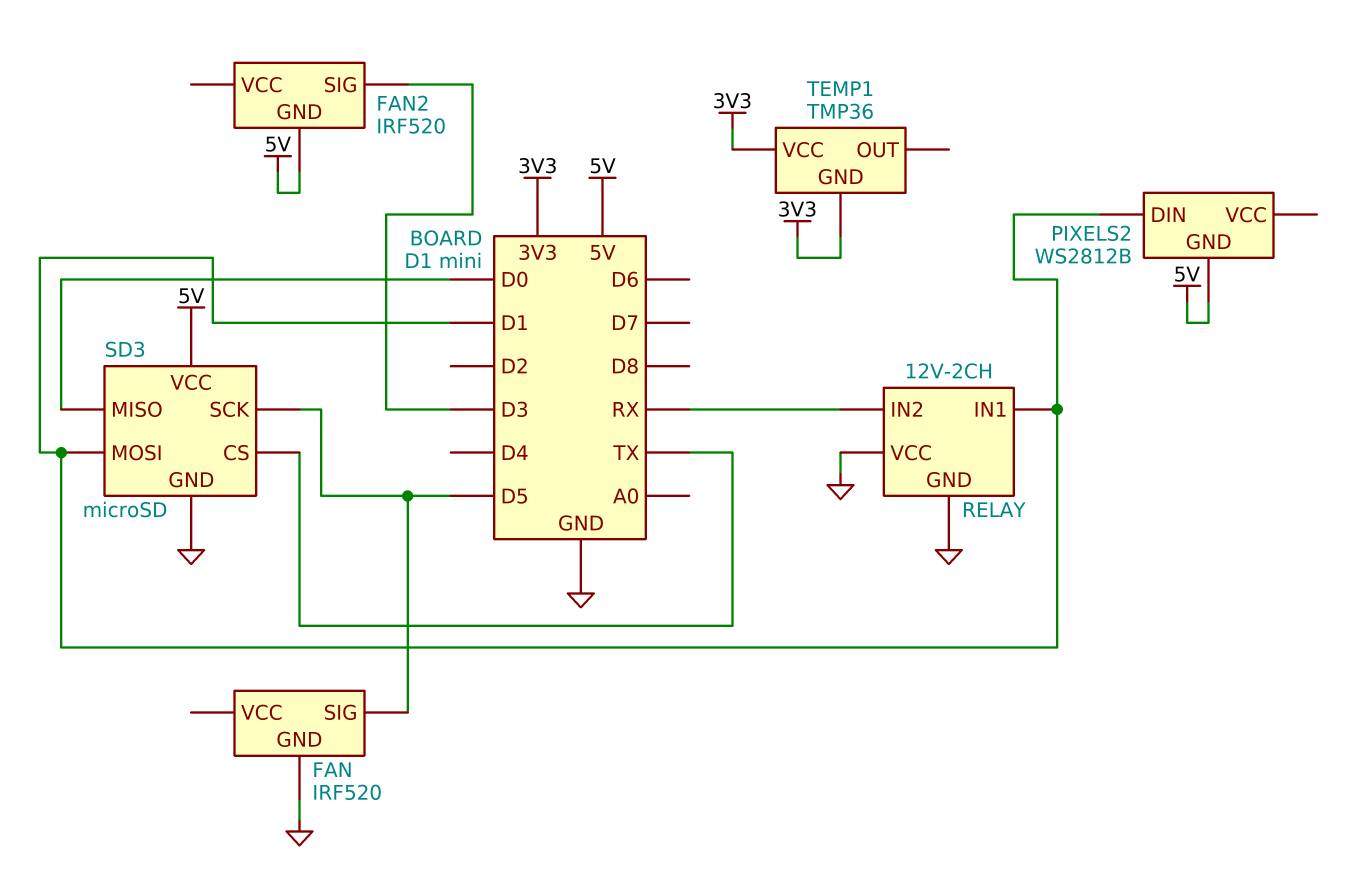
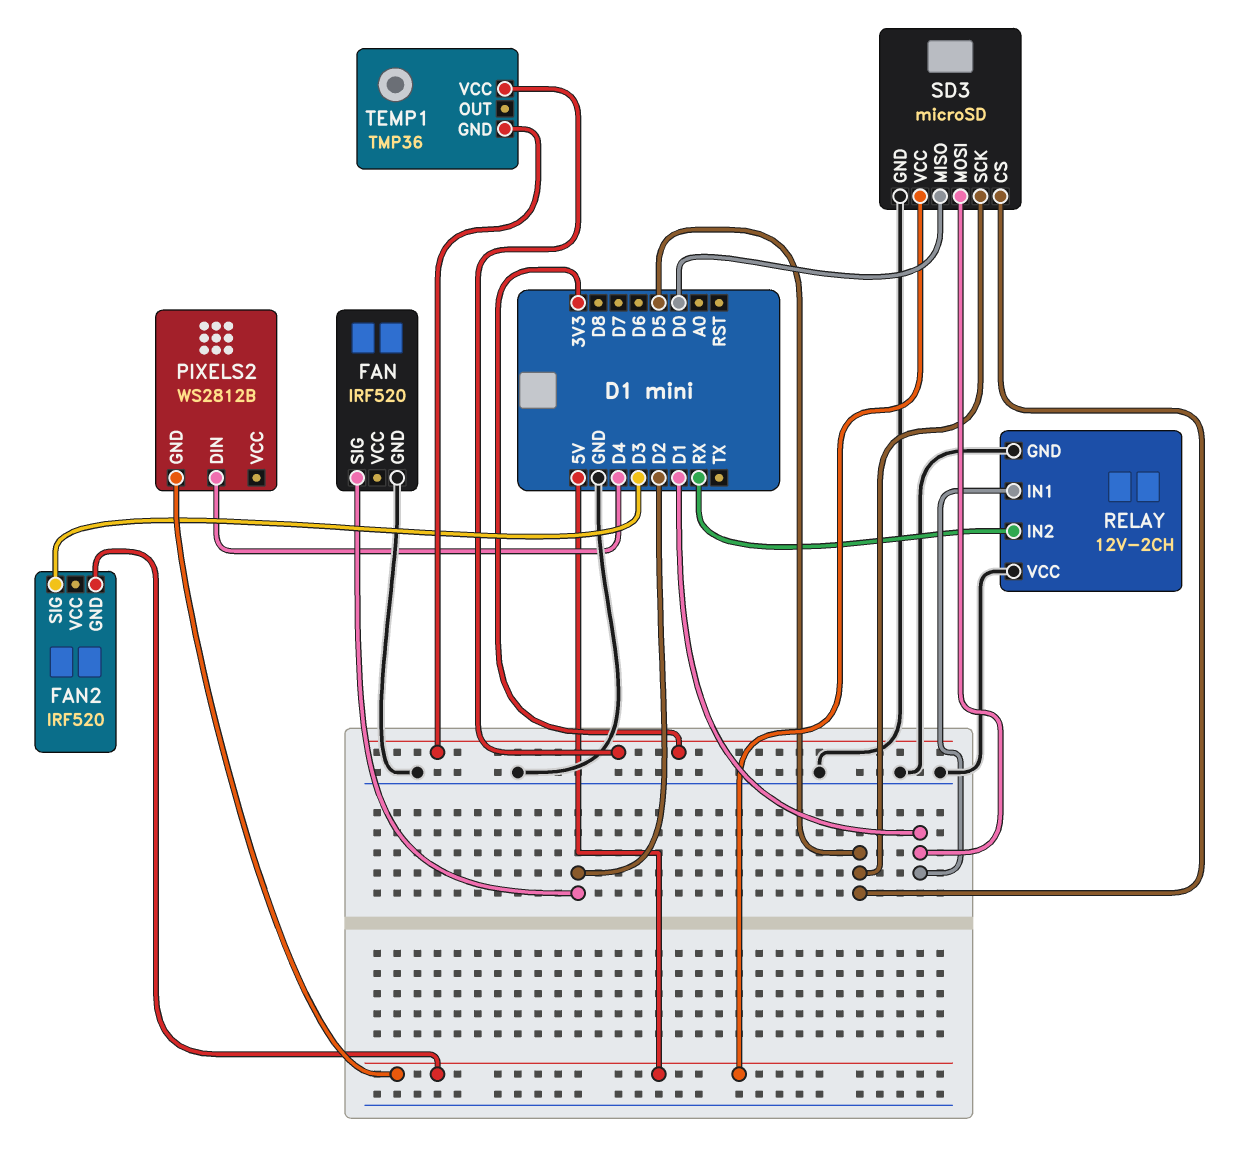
FAN pin SIG: D5 -> D2
PIXELS2 pin DIN: D1 -> D4
SD3 pin CS: TX -> D5

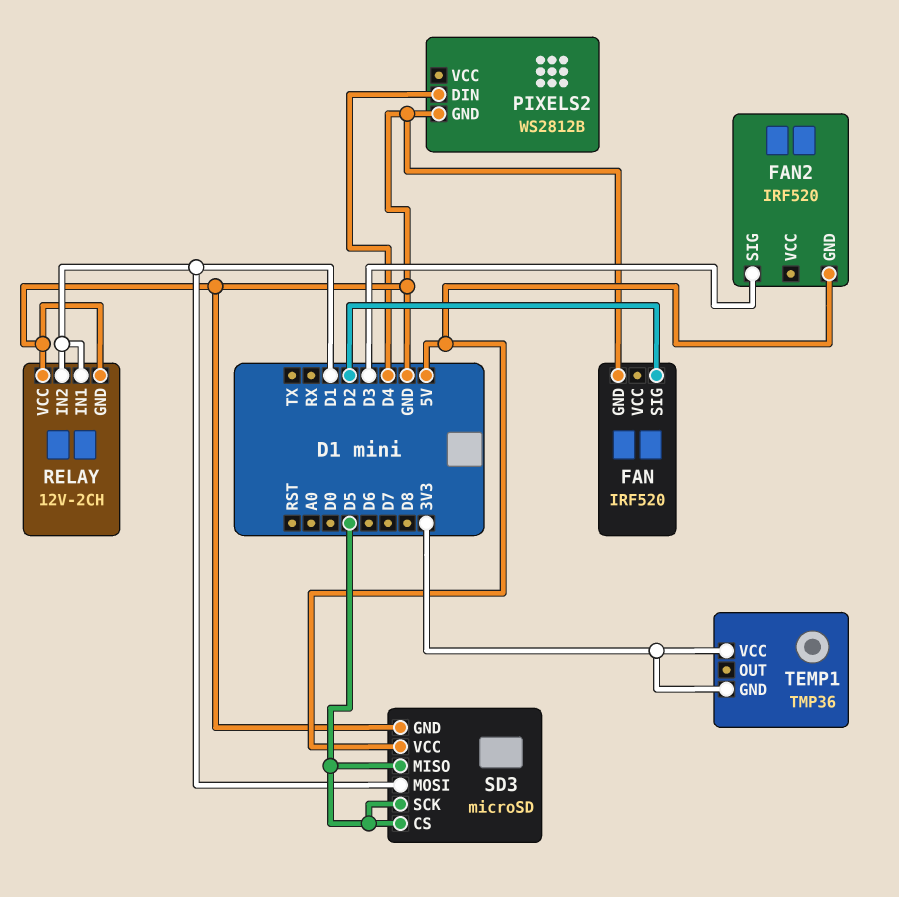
PIXELS2 pin GND: 5V -> GND
RELAY pin IN2: RX -> D1
SD3 pin MISO: D0 -> D5

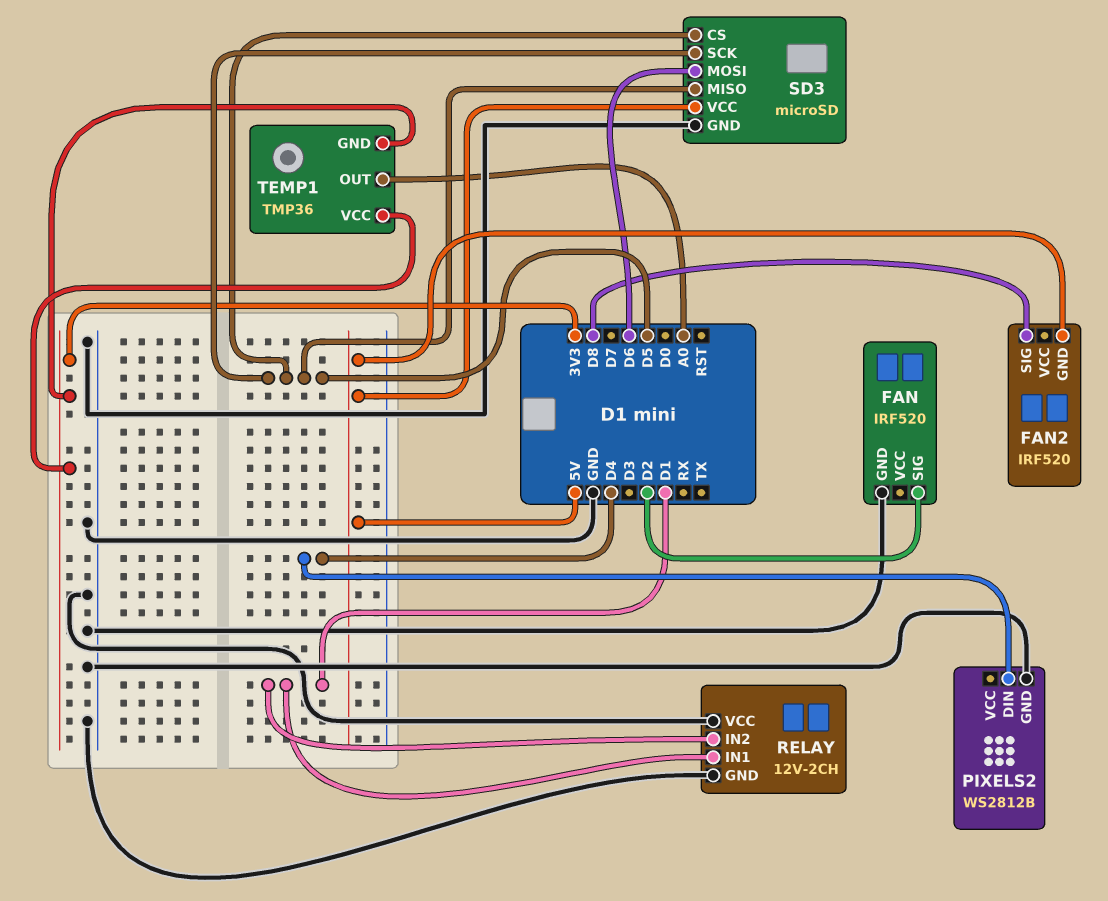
FAN2 pin SIG: D3 -> D8
SD3 pin MOSI: D1 -> D6
TEMP1 pin OUT: none -> A0

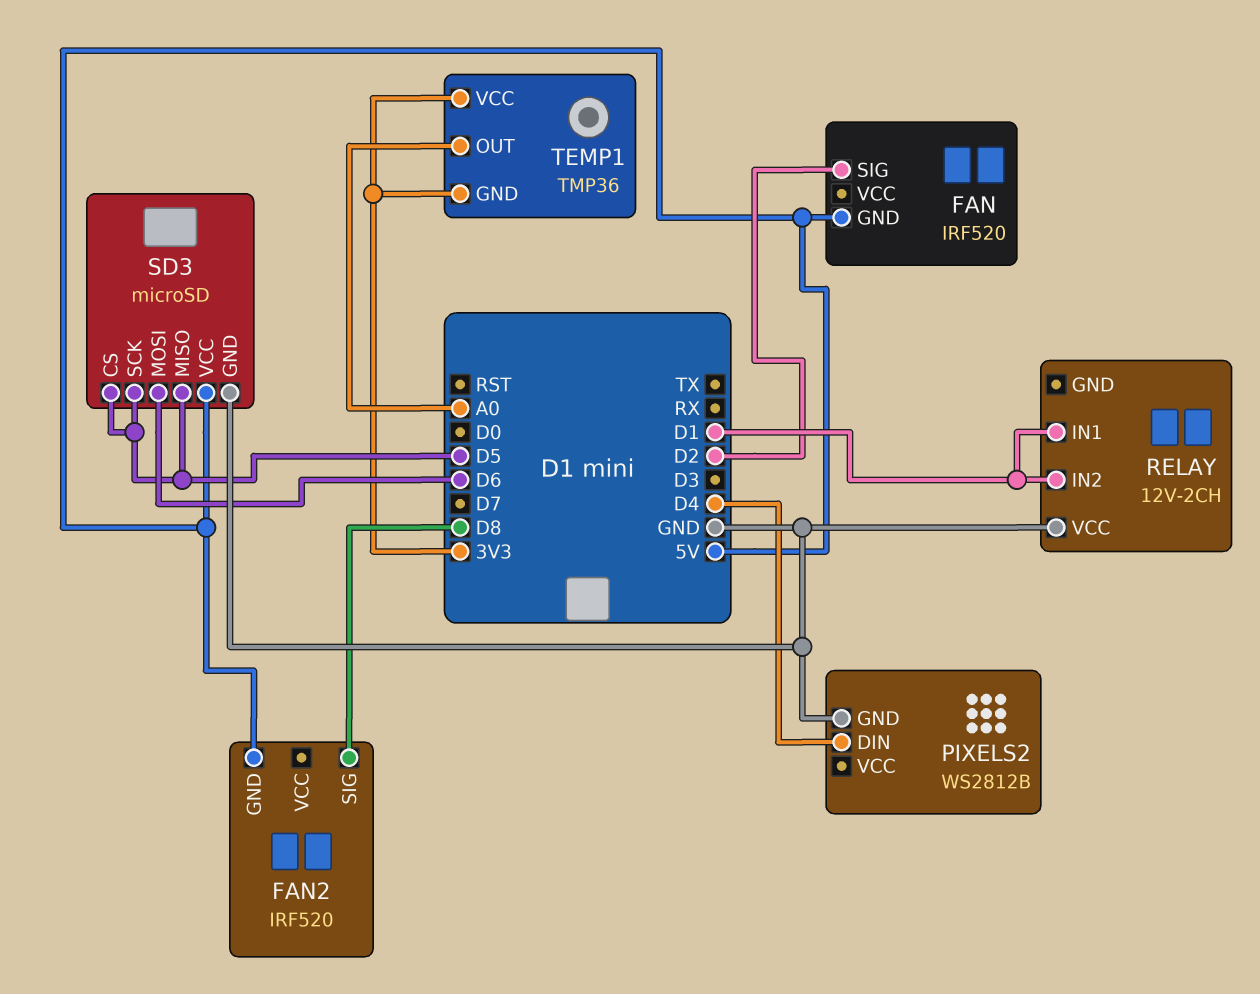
FAN pin GND: GND -> 5V
RELAY pin GND: GND -> none

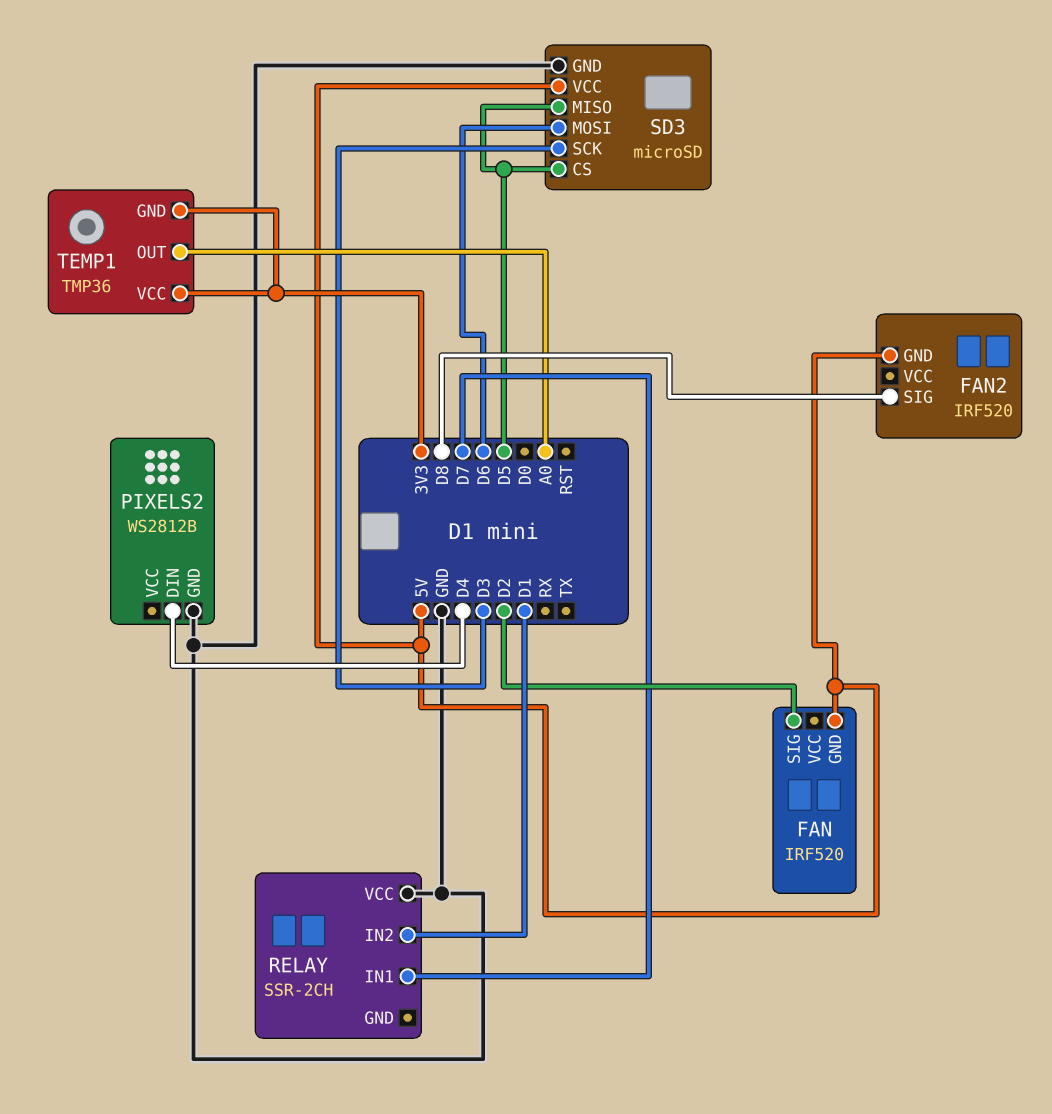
RELAY: 12V-2CH -> SSR-2CH
RELAY pin IN1: D1 -> D7
SD3 pin SCK: D5 -> D3

